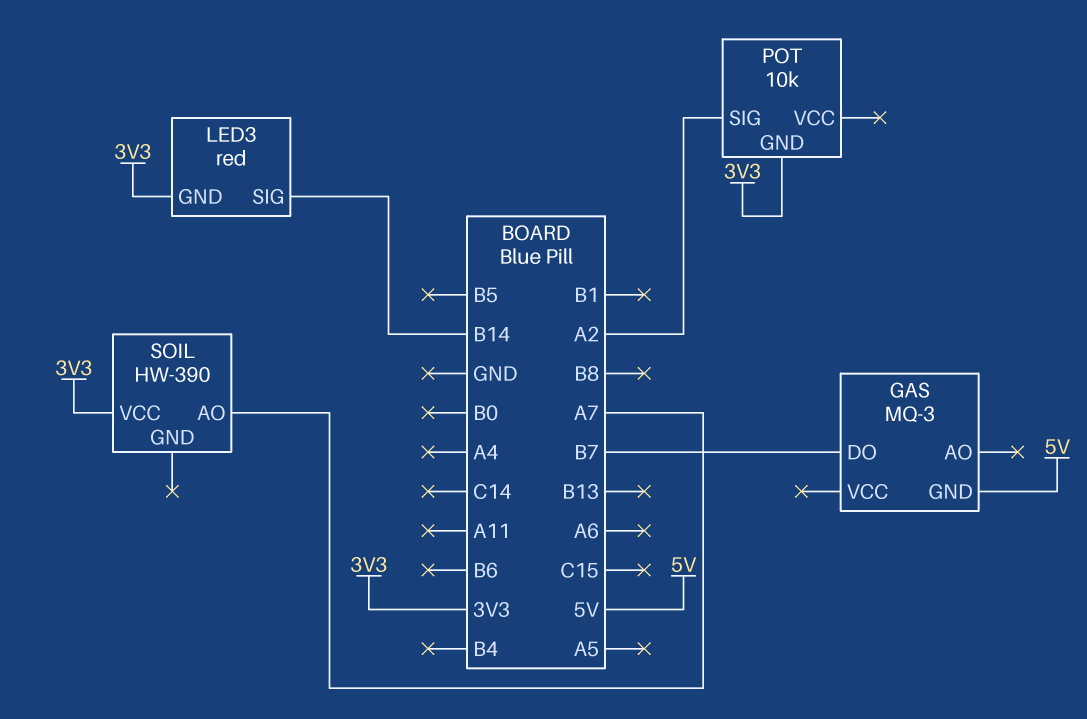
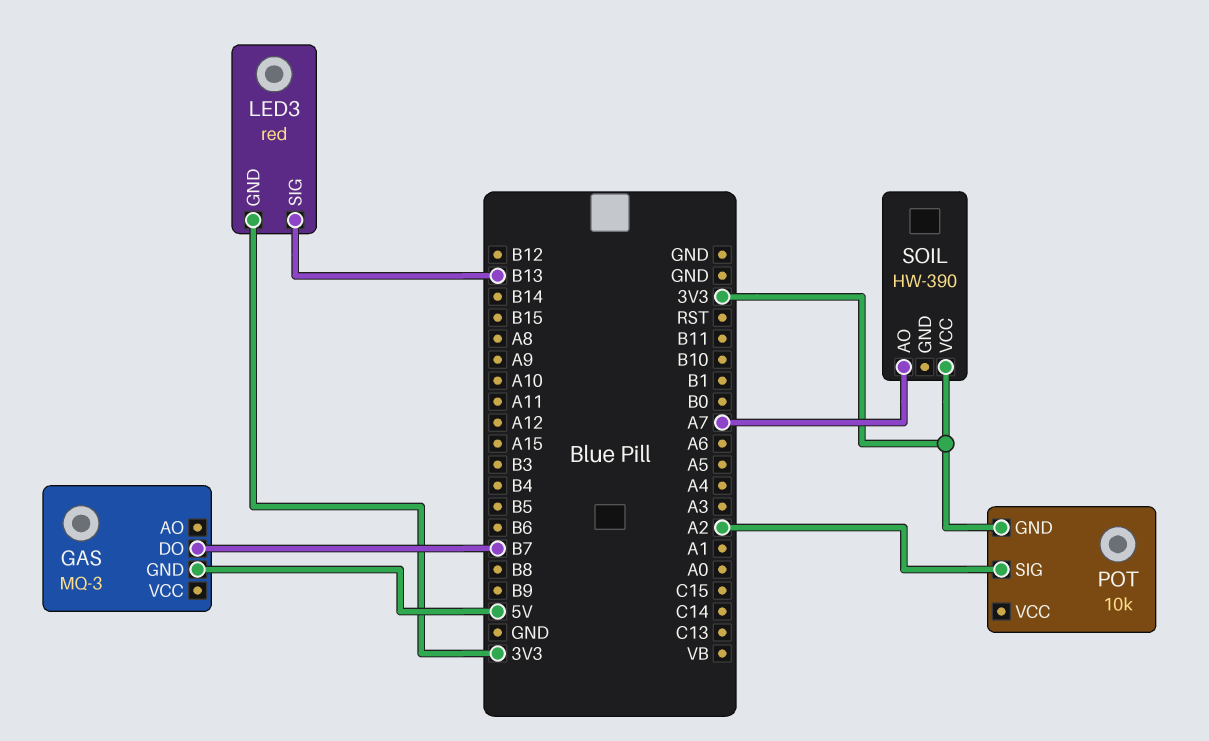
LED3 pin SIG: B14 -> B13

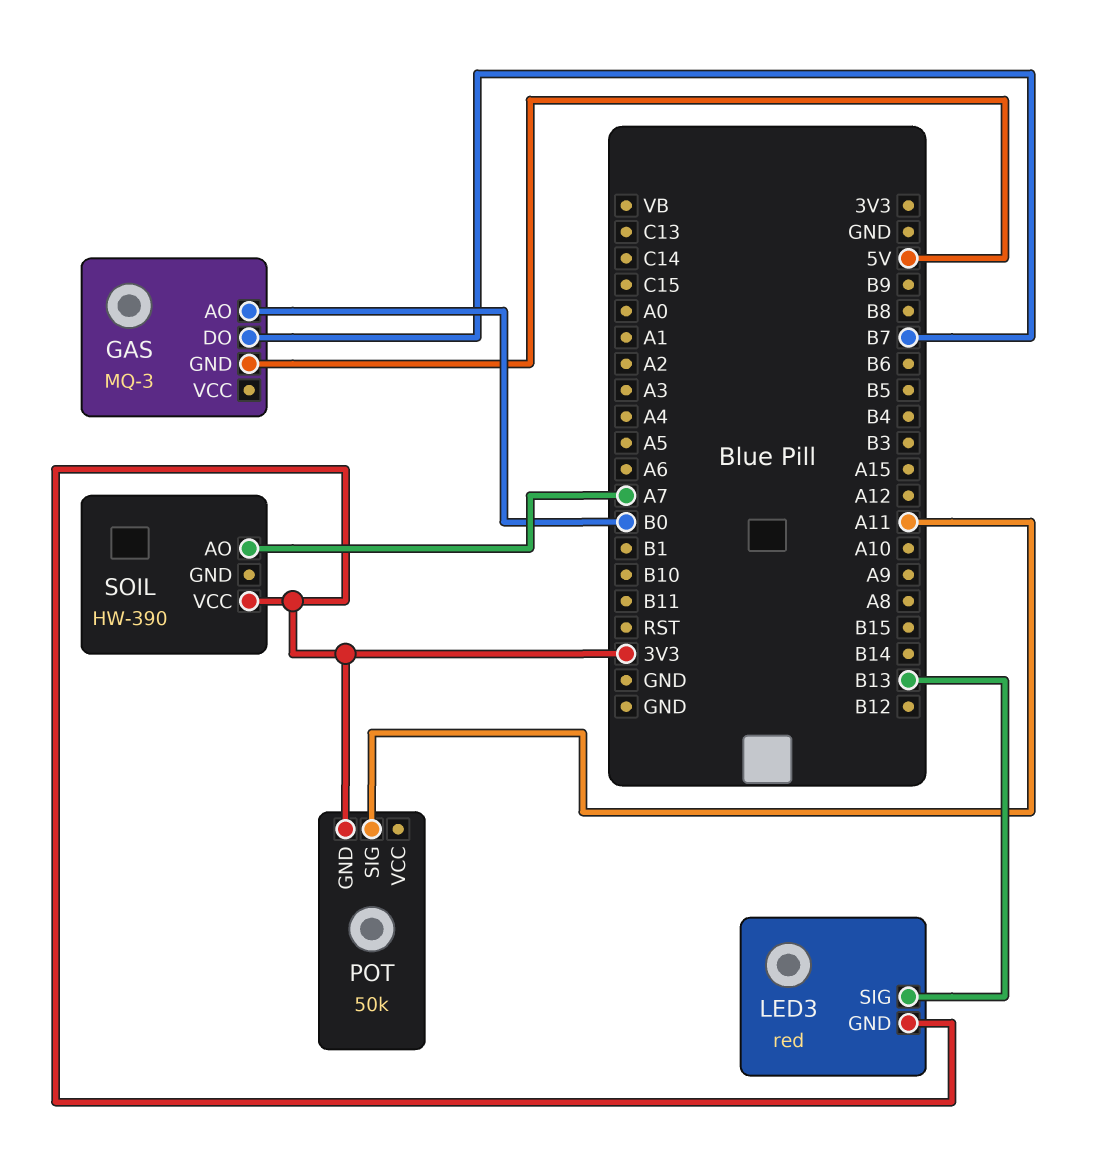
GAS pin AO: none -> B0
POT: 10k -> 50k
POT pin SIG: A2 -> A11

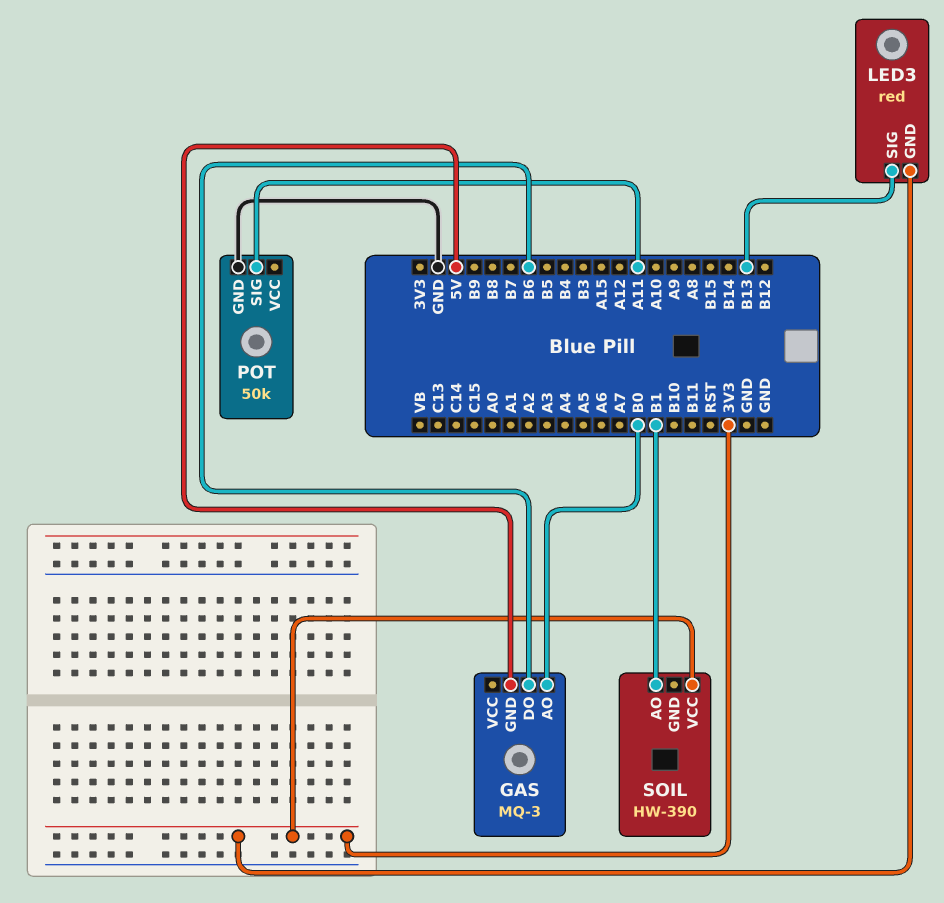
GAS pin DO: B7 -> B6
POT pin GND: 3V3 -> GND
SOIL pin AO: A7 -> B1

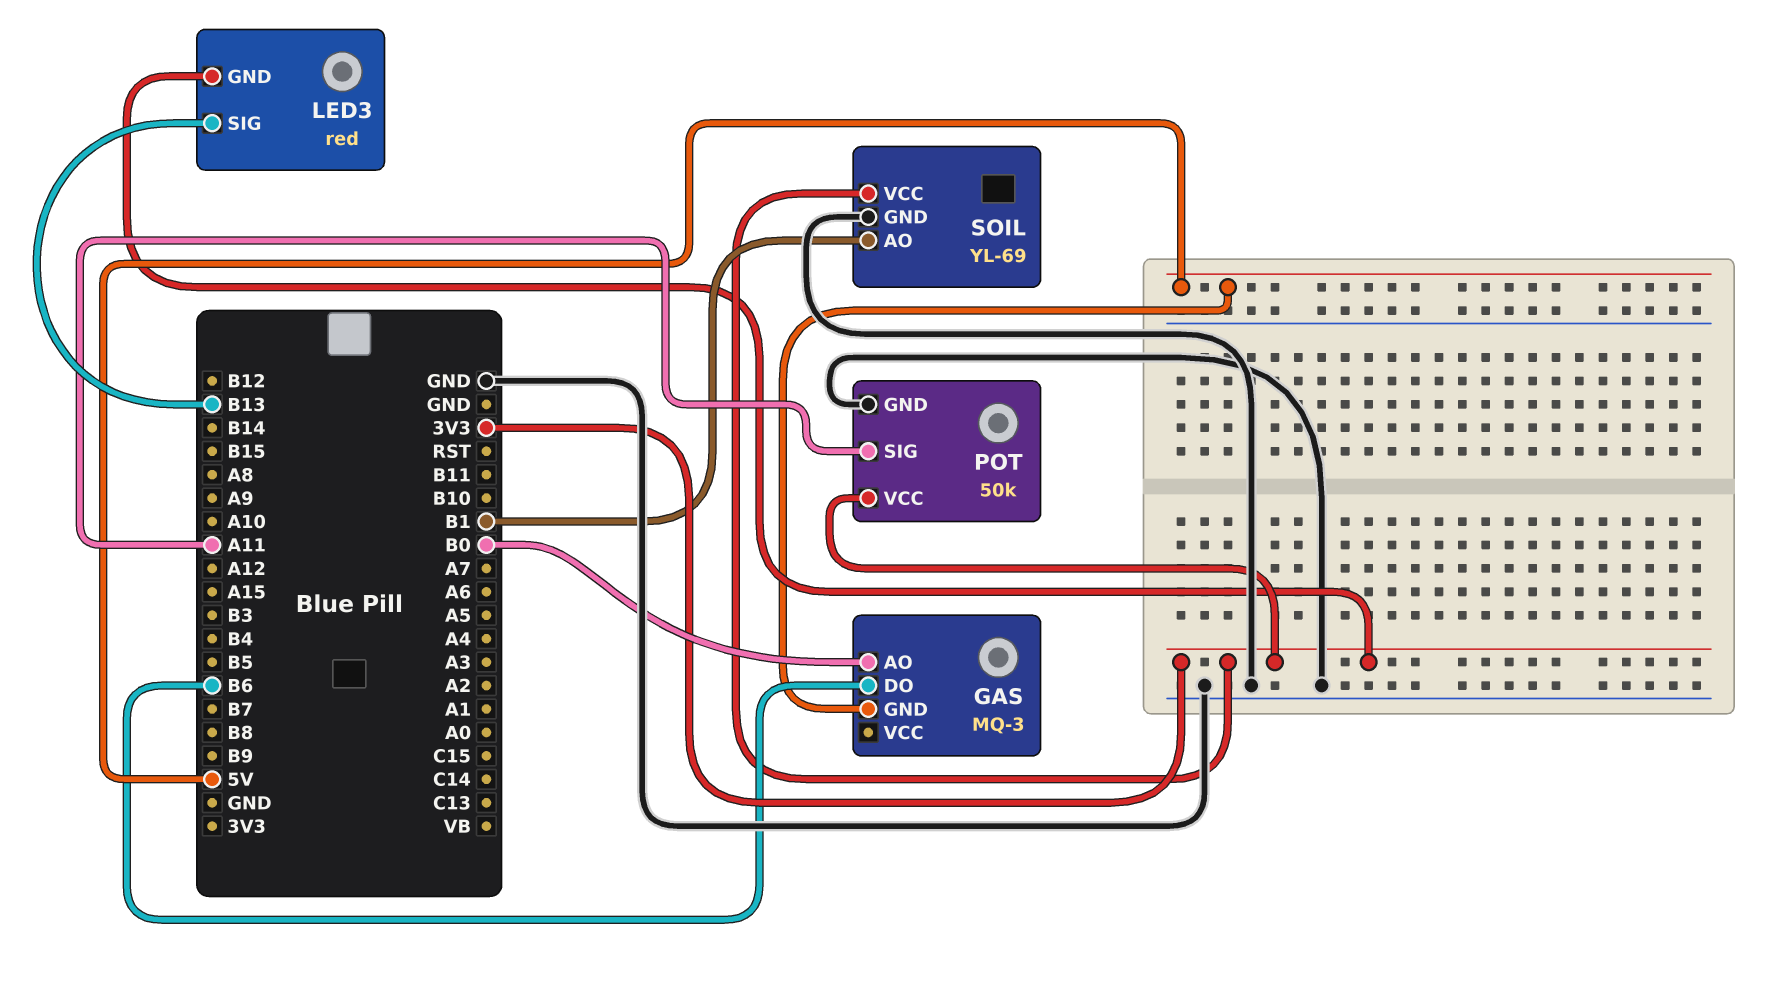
POT pin VCC: none -> 3V3
SOIL: HW-390 -> YL-69
SOIL pin GND: none -> GND

